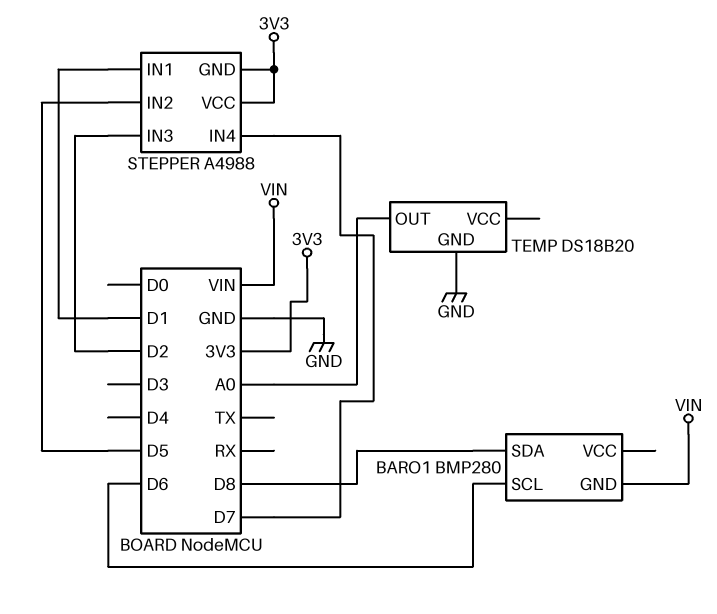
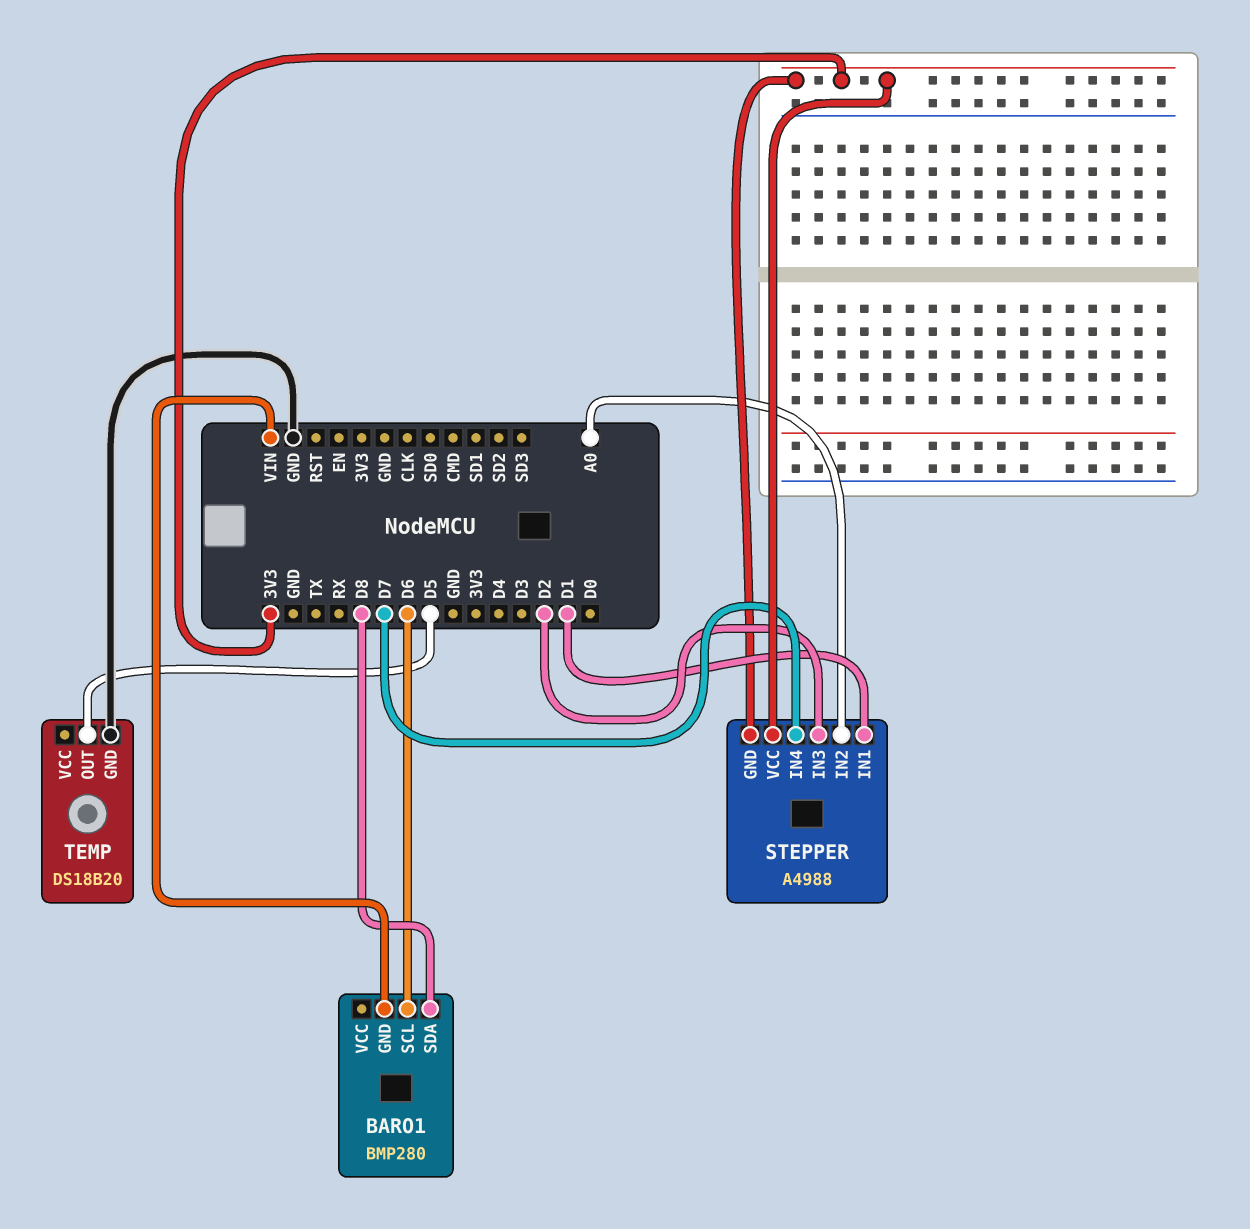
STEPPER pin IN2: D5 -> A0
TEMP pin OUT: A0 -> D5

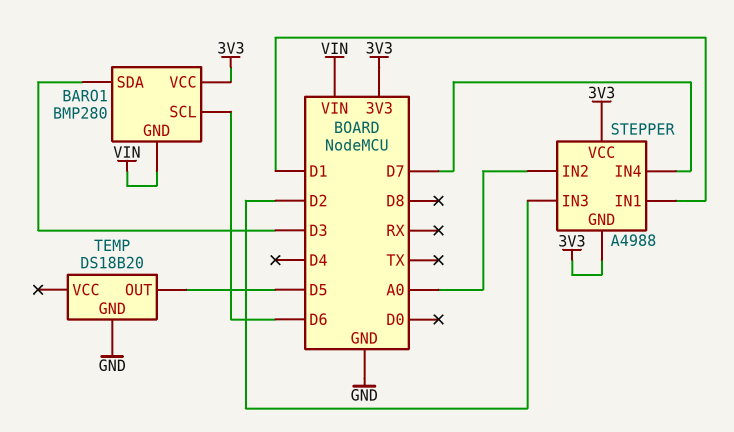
BARO1 pin SDA: D8 -> D3
BARO1 pin VCC: none -> 3V3

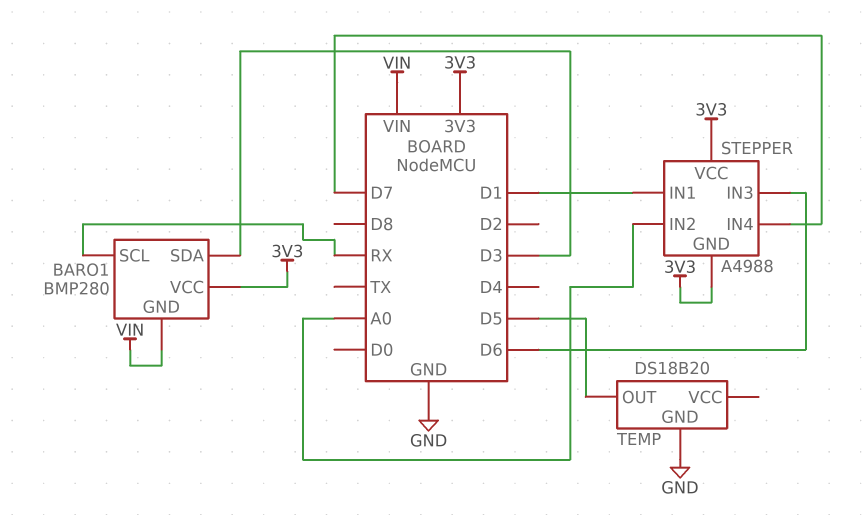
BARO1 pin SCL: D6 -> RX
STEPPER pin IN3: D2 -> D6

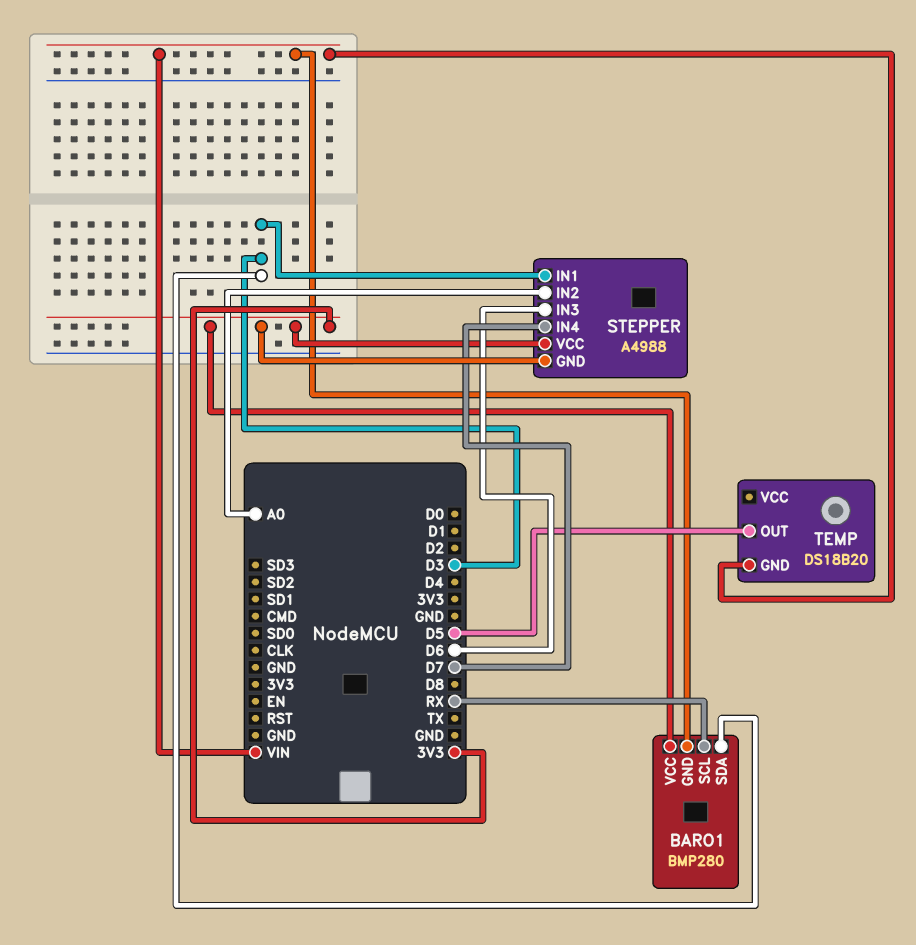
STEPPER pin IN1: D1 -> D3
TEMP pin GND: GND -> VIN

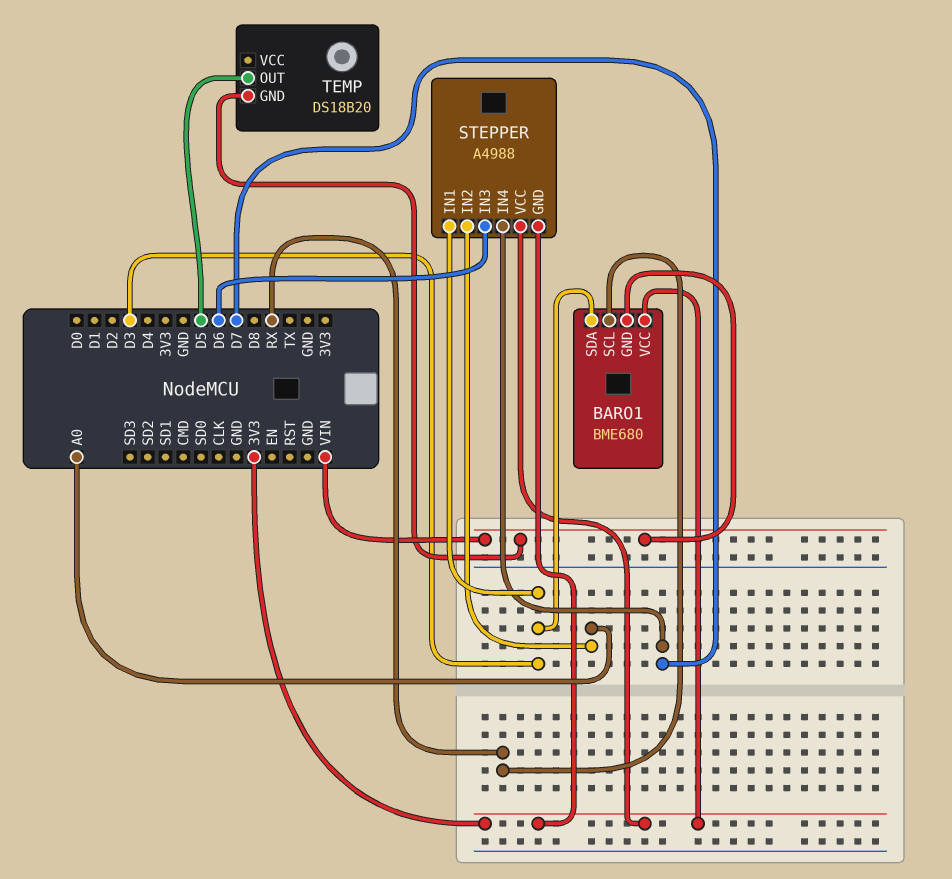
BARO1: BMP280 -> BME680

